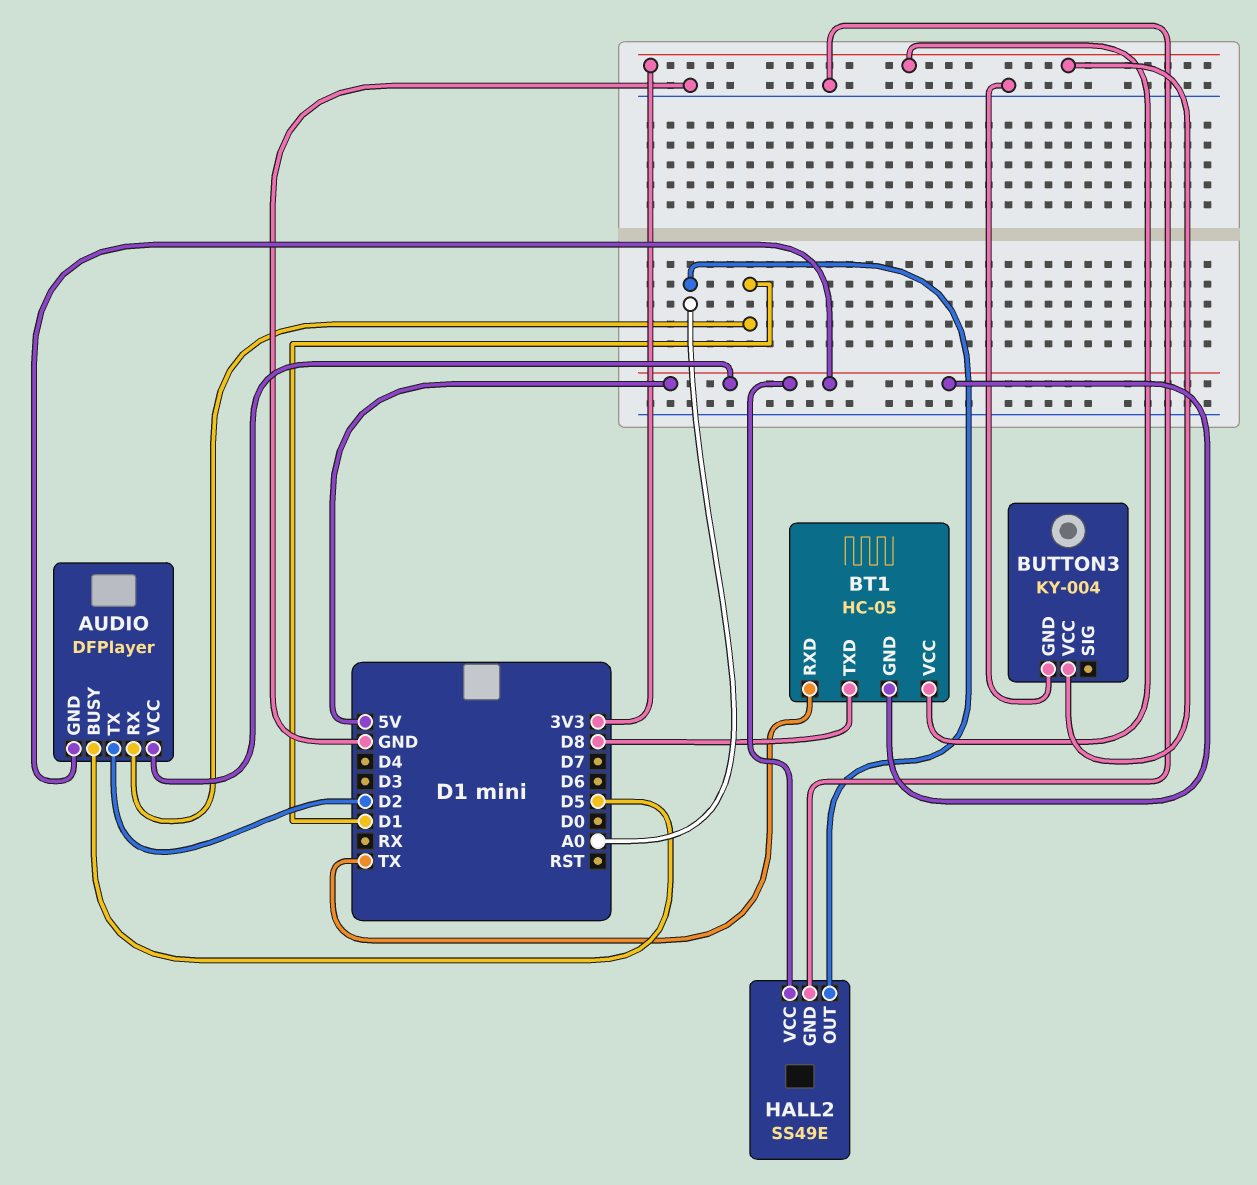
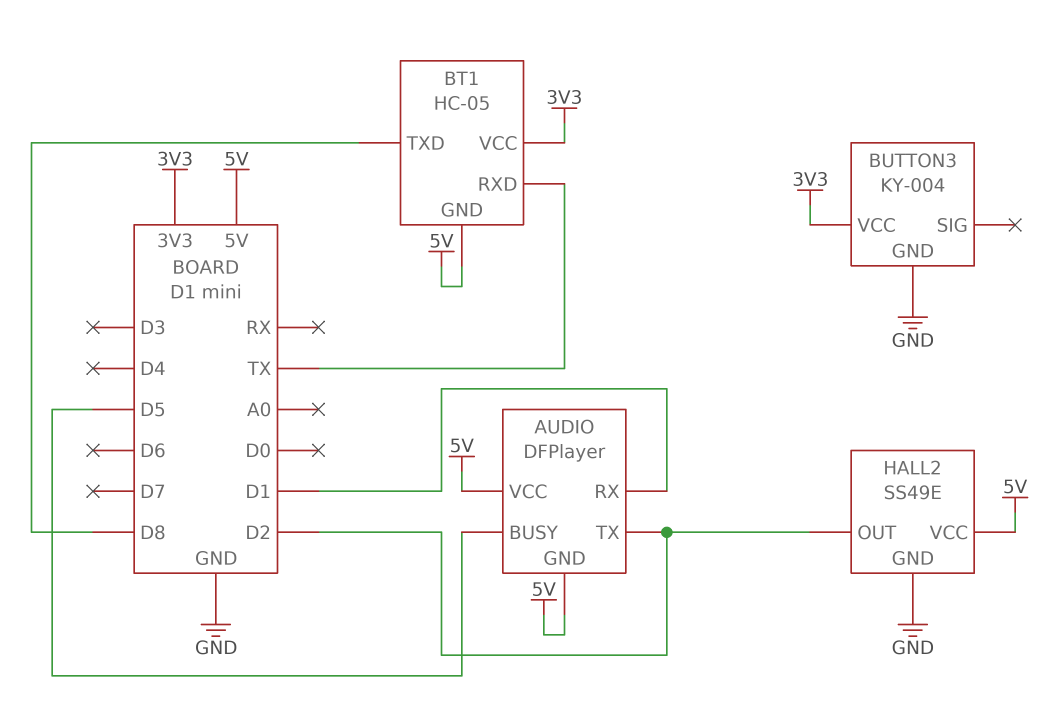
HALL2 pin OUT: A0 -> D2

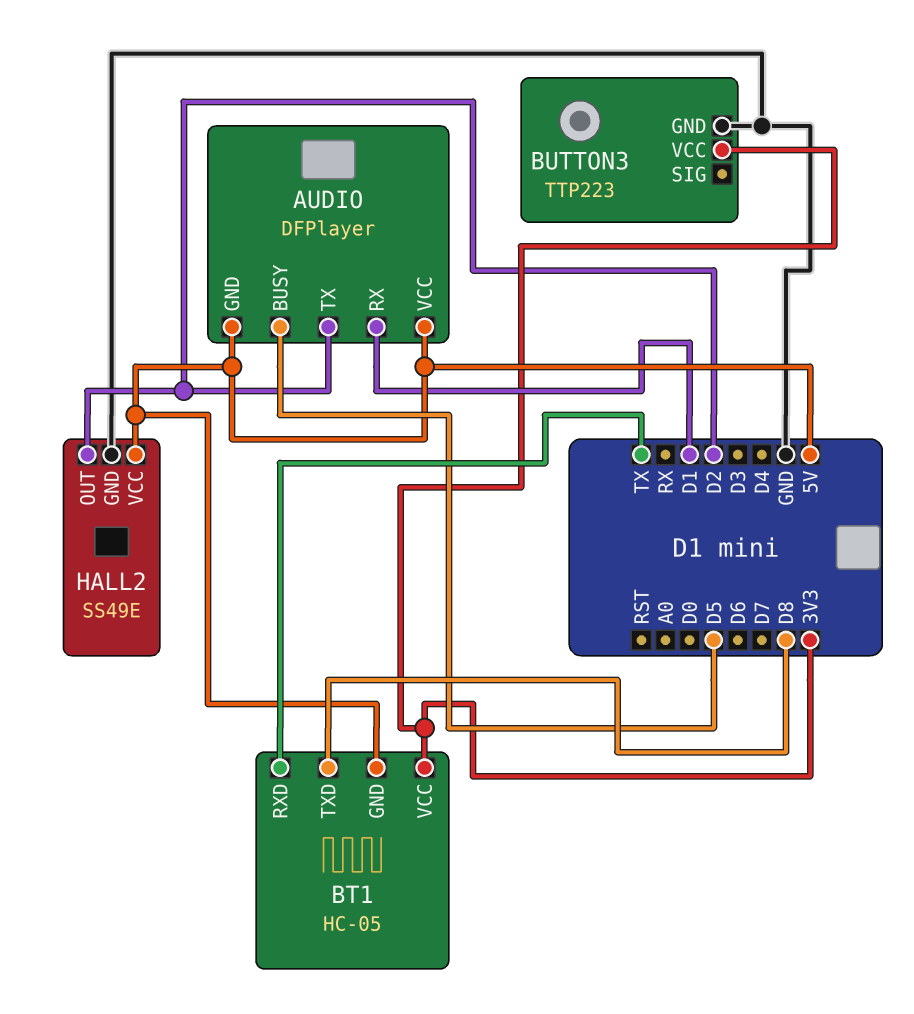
BUTTON3: KY-004 -> TTP223

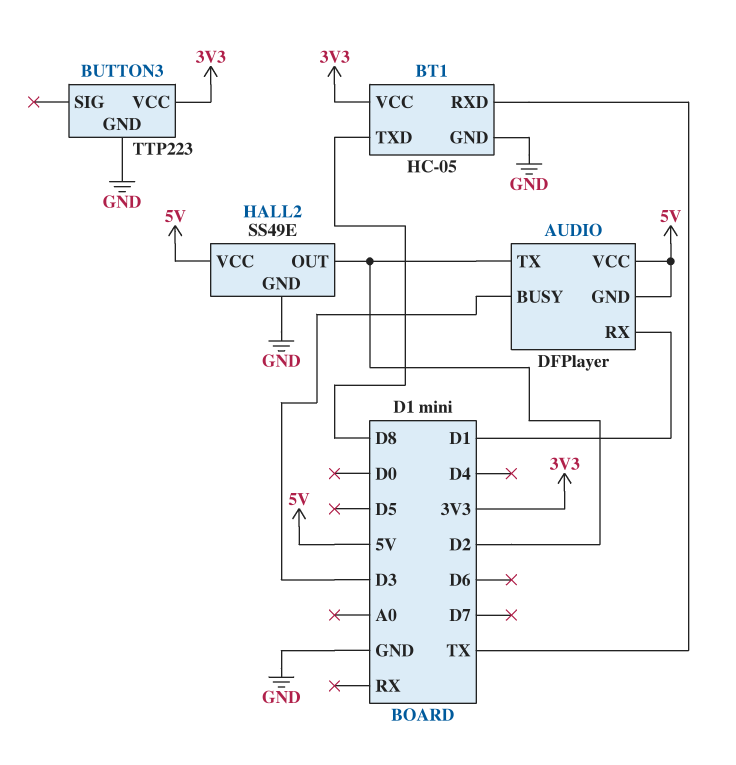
AUDIO pin BUSY: D5 -> D3
BT1 pin GND: 5V -> GND

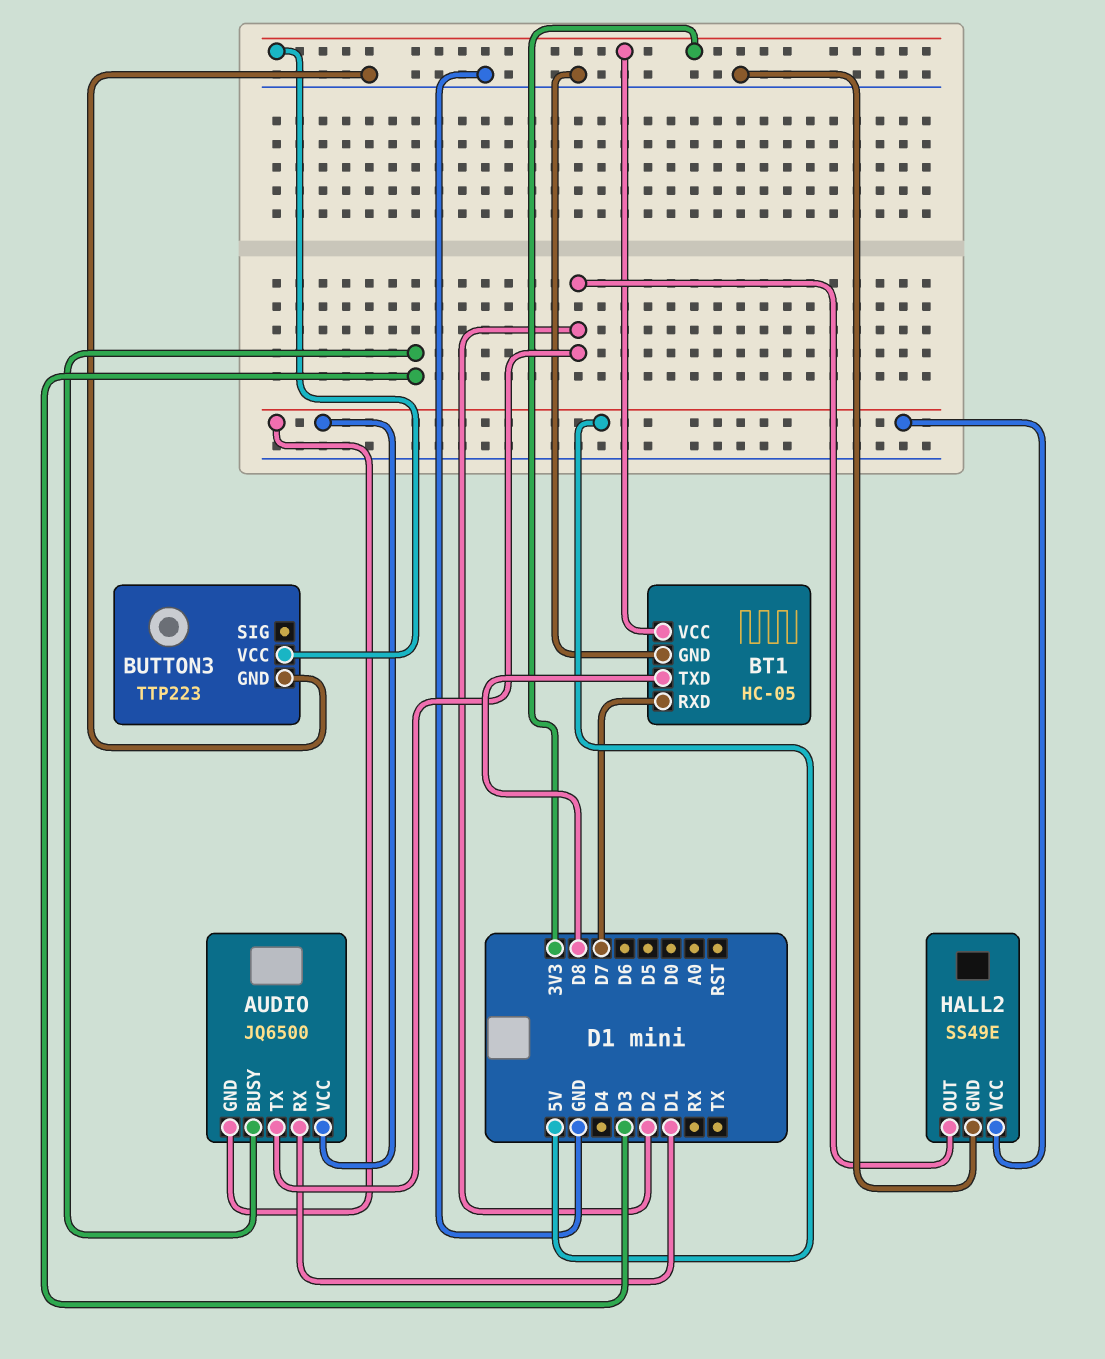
AUDIO: DFPlayer -> JQ6500
BT1 pin RXD: TX -> D7

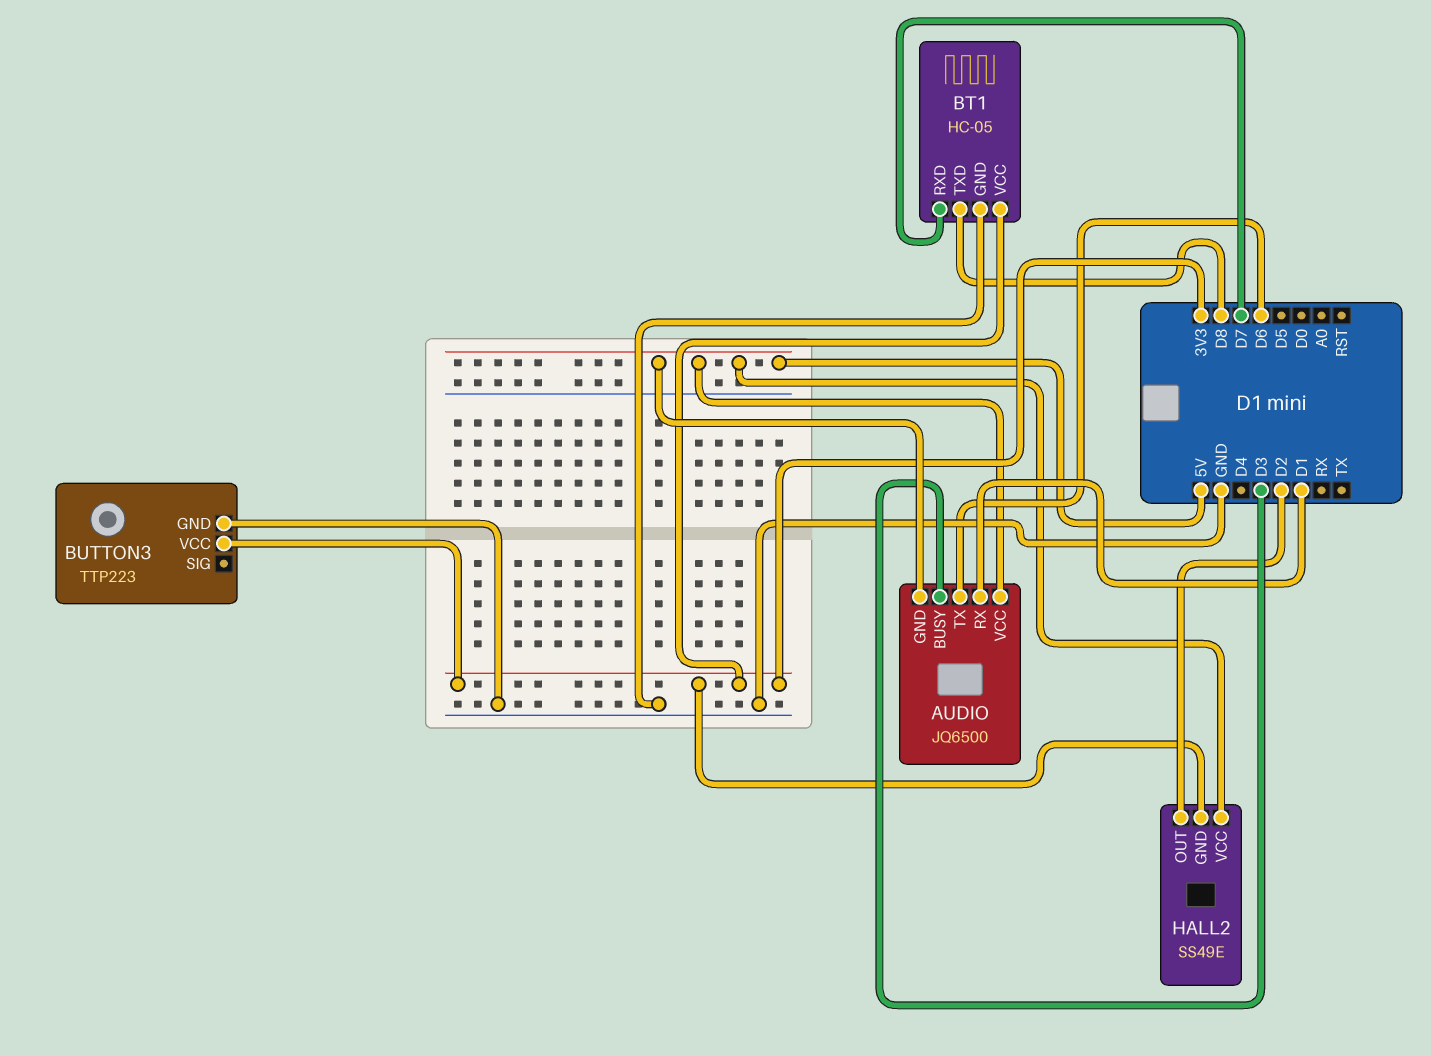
AUDIO pin TX: D2 -> D6
HALL2 pin GND: GND -> 3V3

